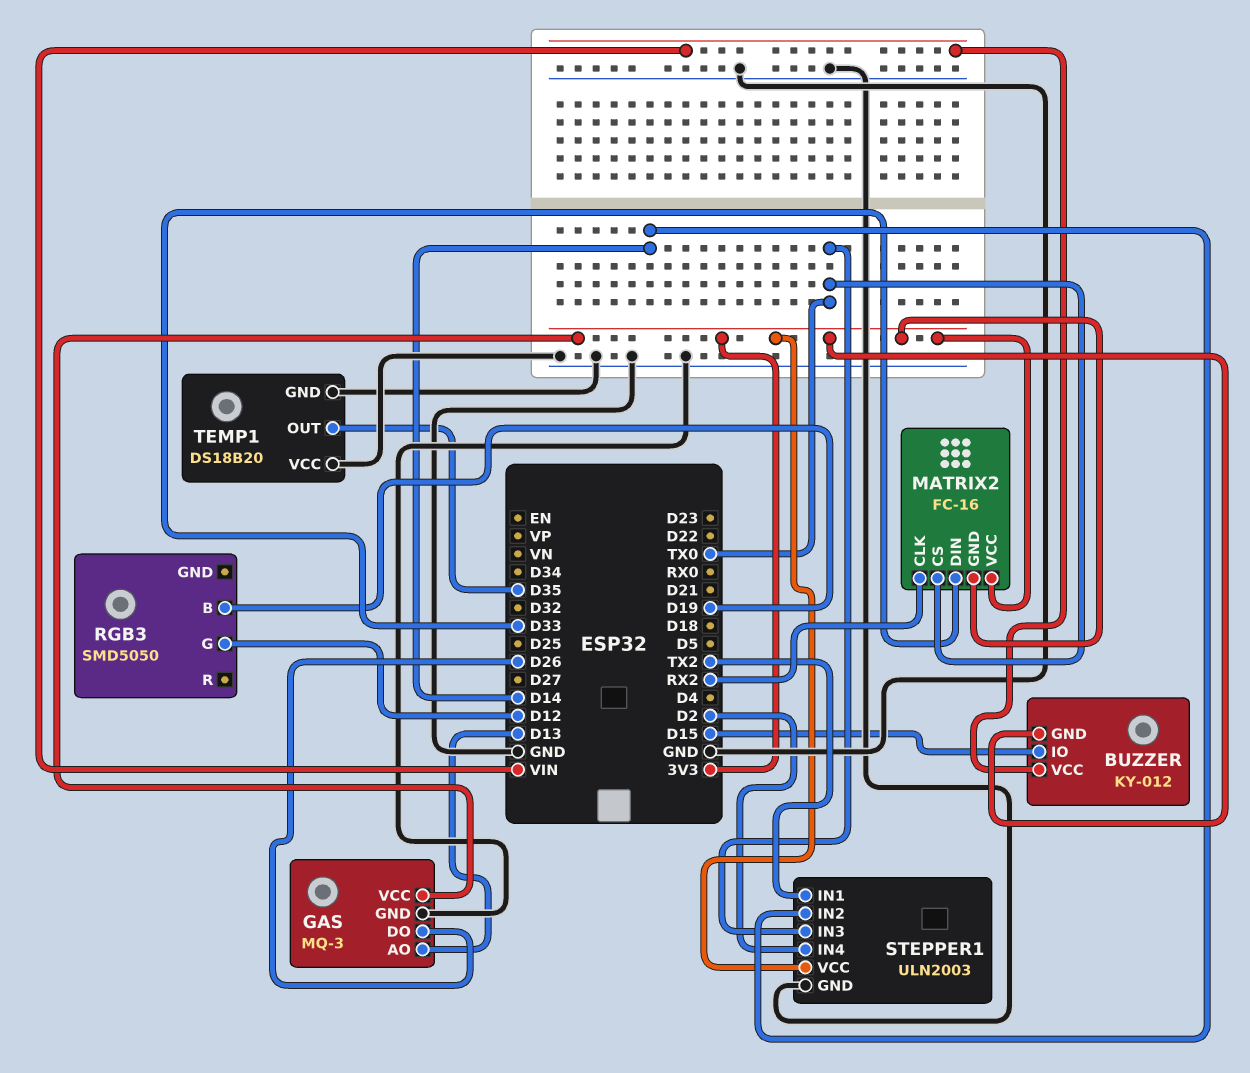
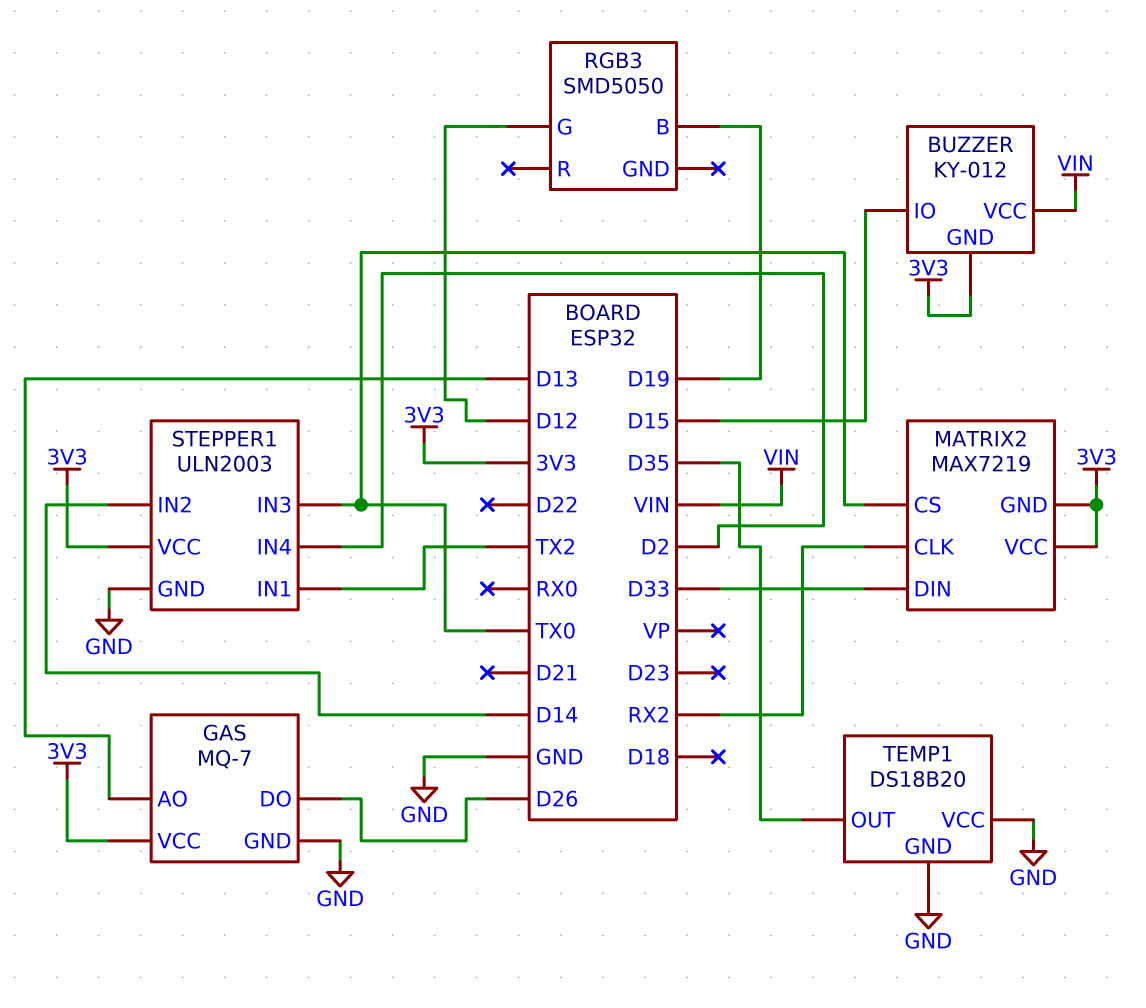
GAS: MQ-3 -> MQ-7
MATRIX2: FC-16 -> MAX7219

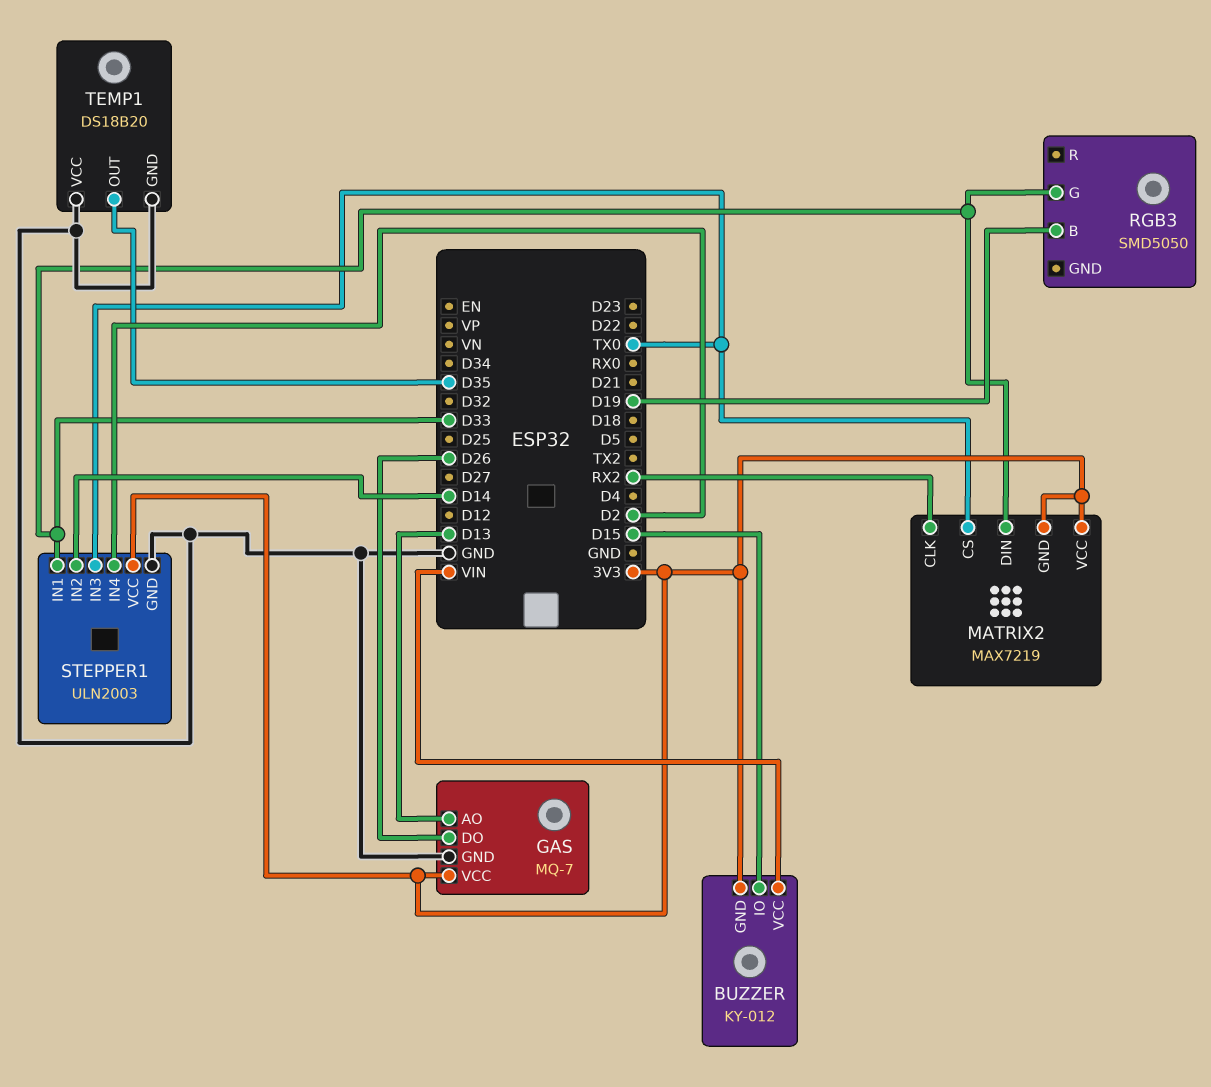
RGB3 pin G: D12 -> D33
STEPPER1 pin IN1: TX2 -> D33

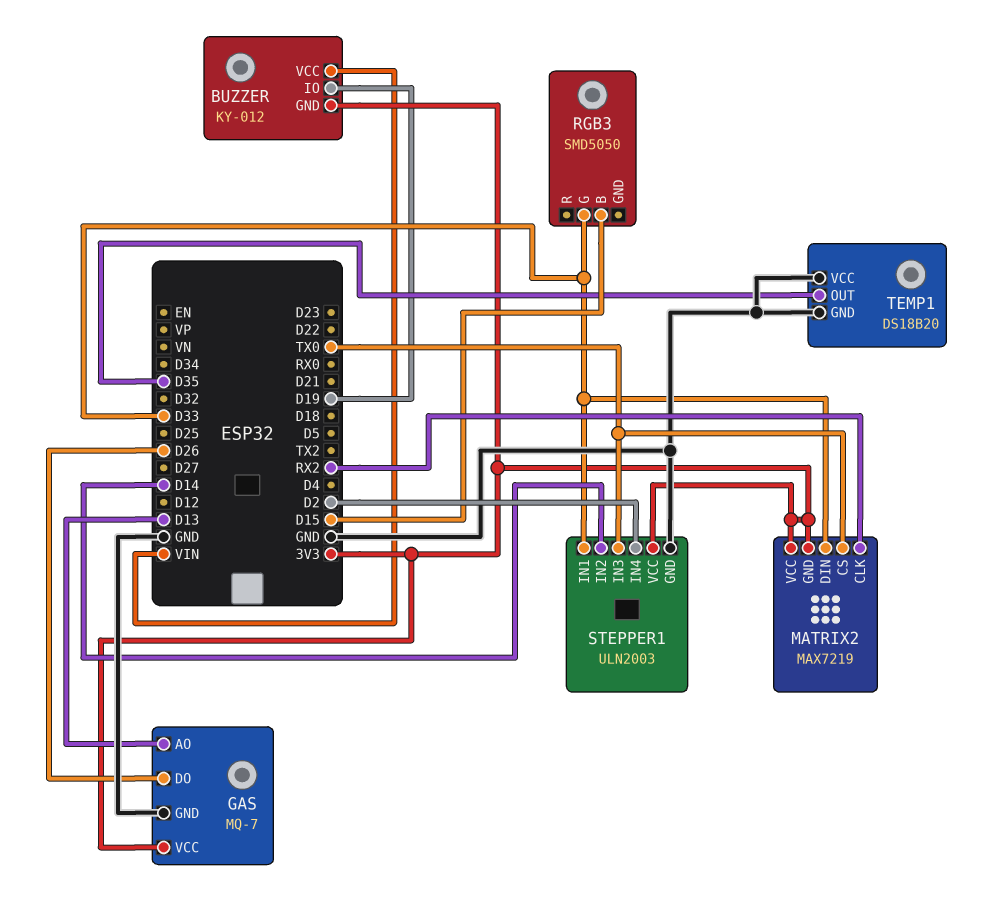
BUZZER pin IO: D15 -> D19
RGB3 pin B: D19 -> D15

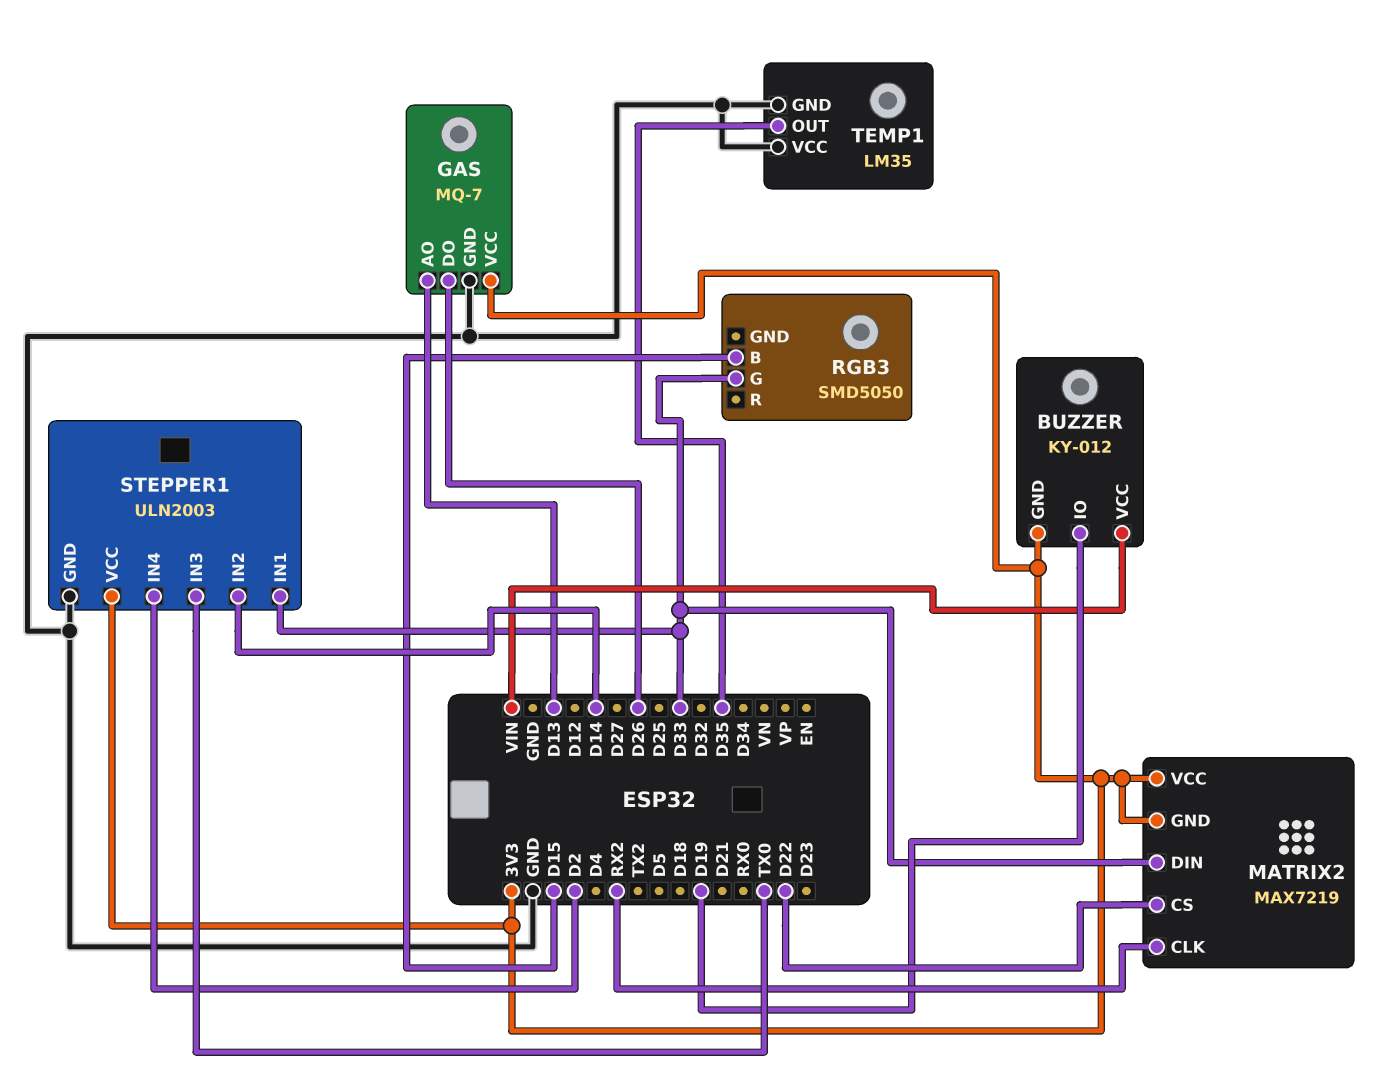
MATRIX2 pin CS: TX0 -> D22
TEMP1: DS18B20 -> LM35

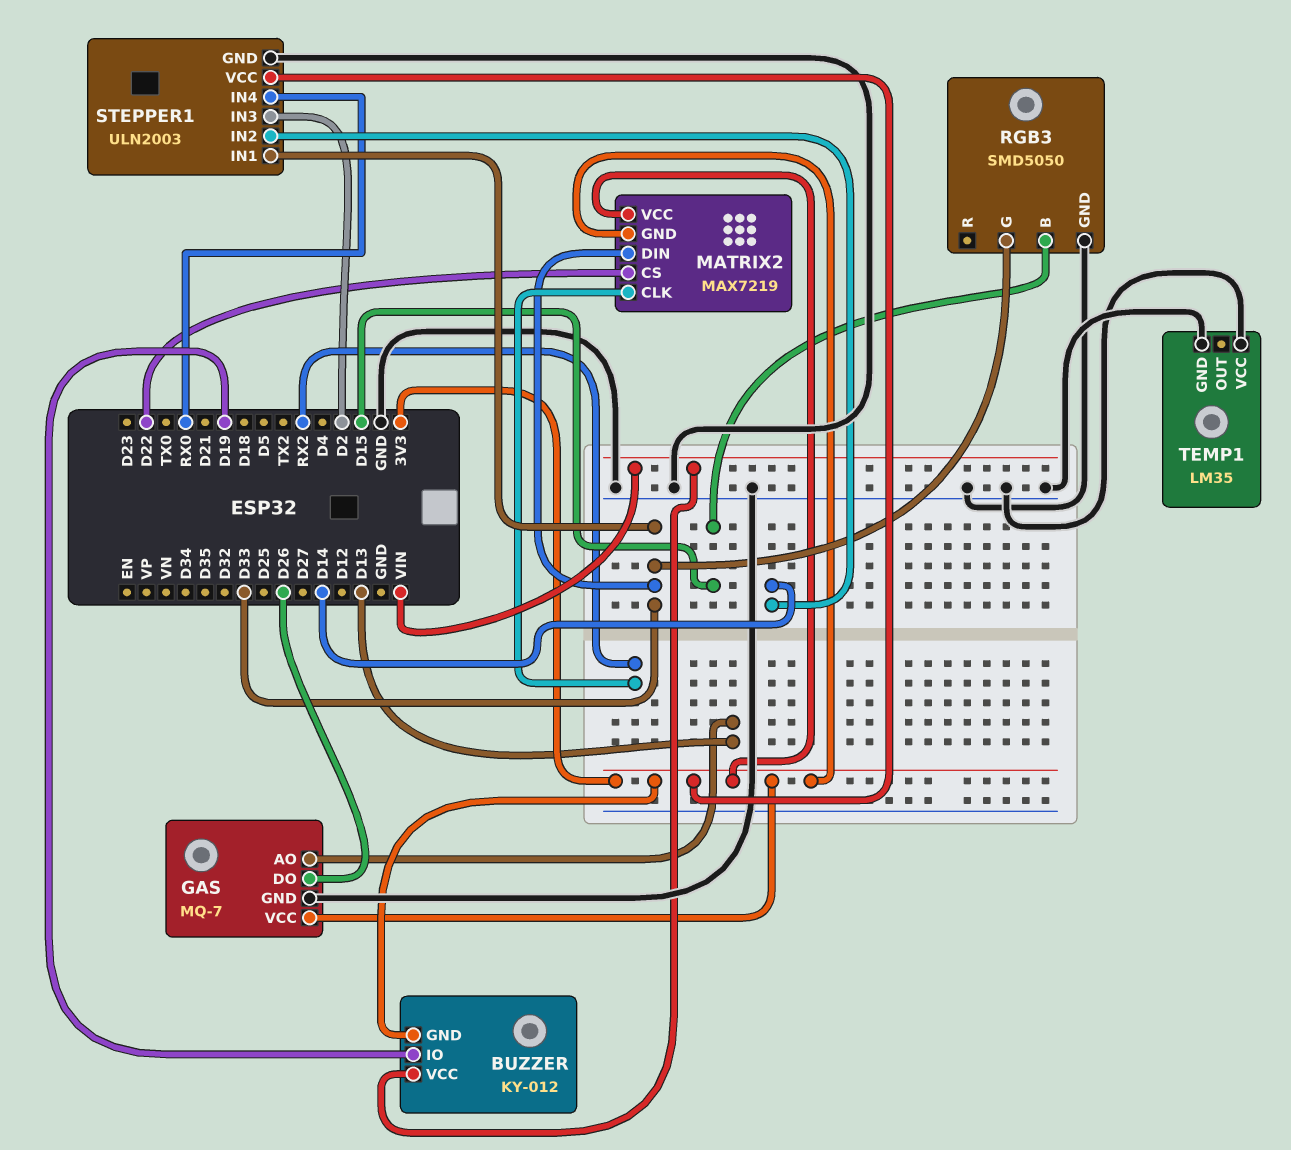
RGB3 pin GND: none -> GND
STEPPER1 pin IN3: TX0 -> D2
STEPPER1 pin IN4: D2 -> RX0
TEMP1 pin OUT: D35 -> none

